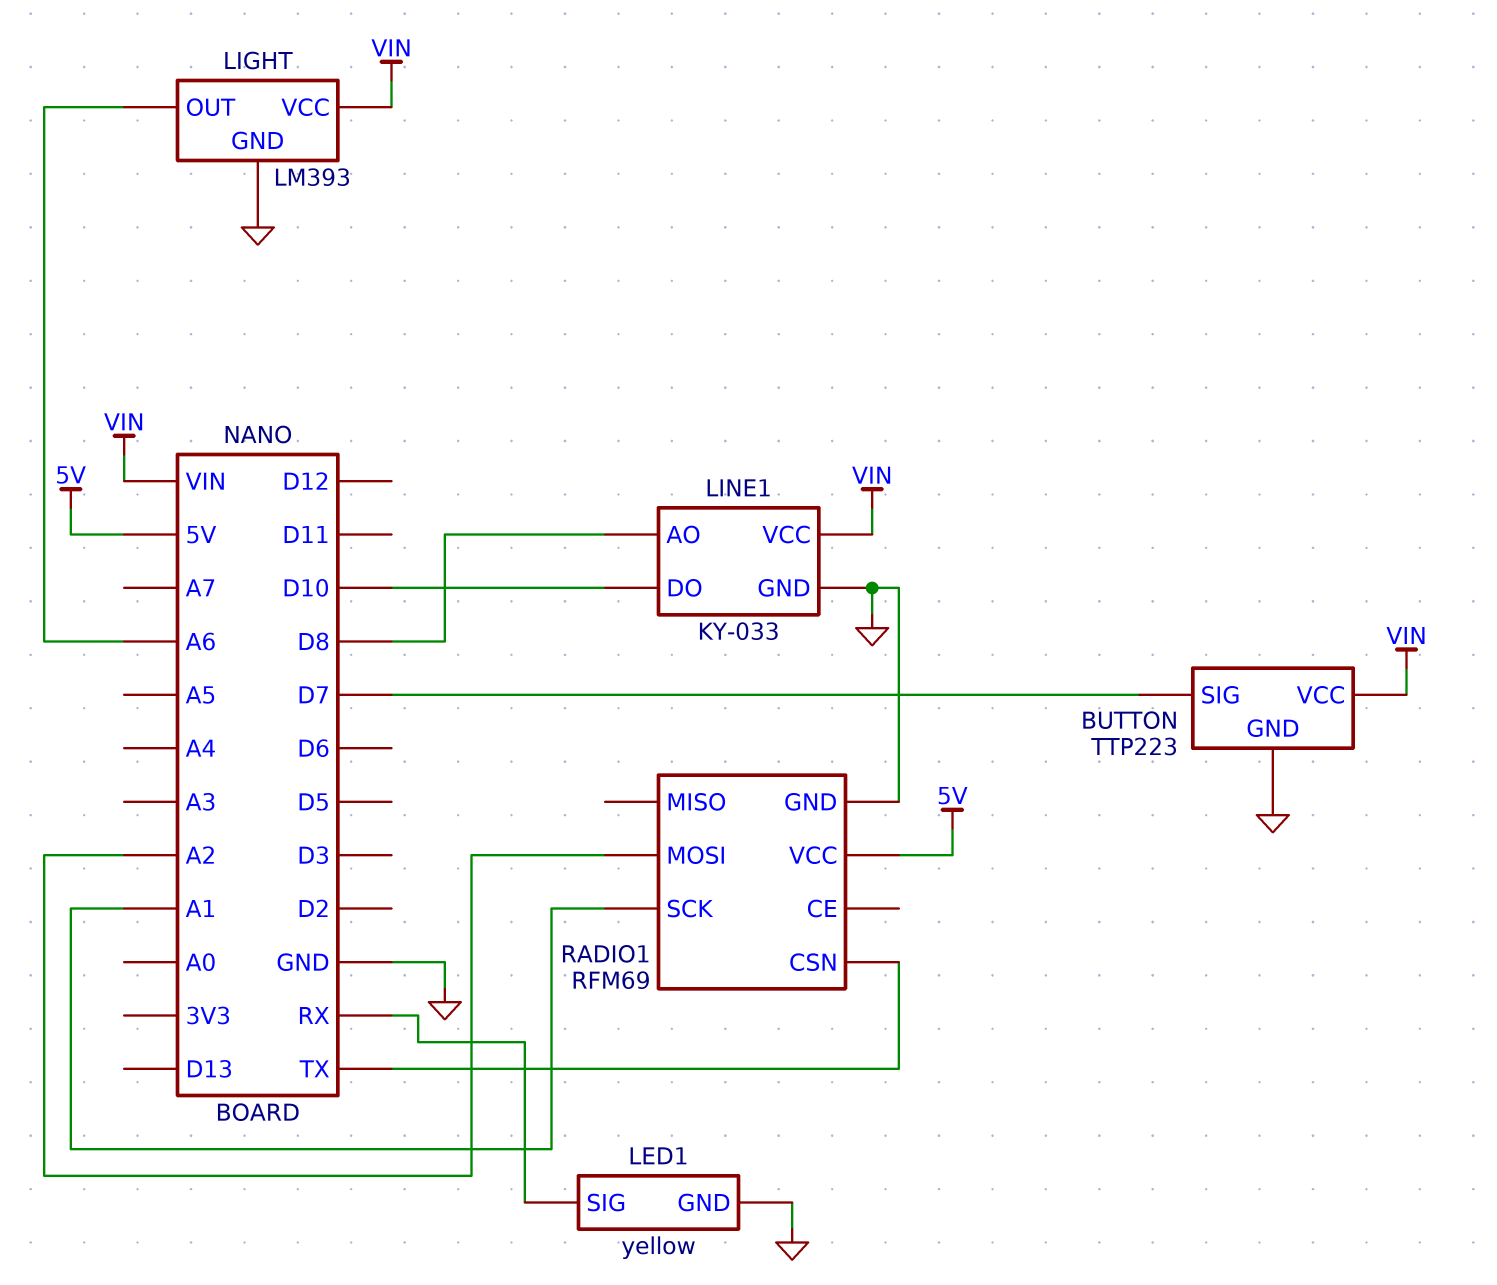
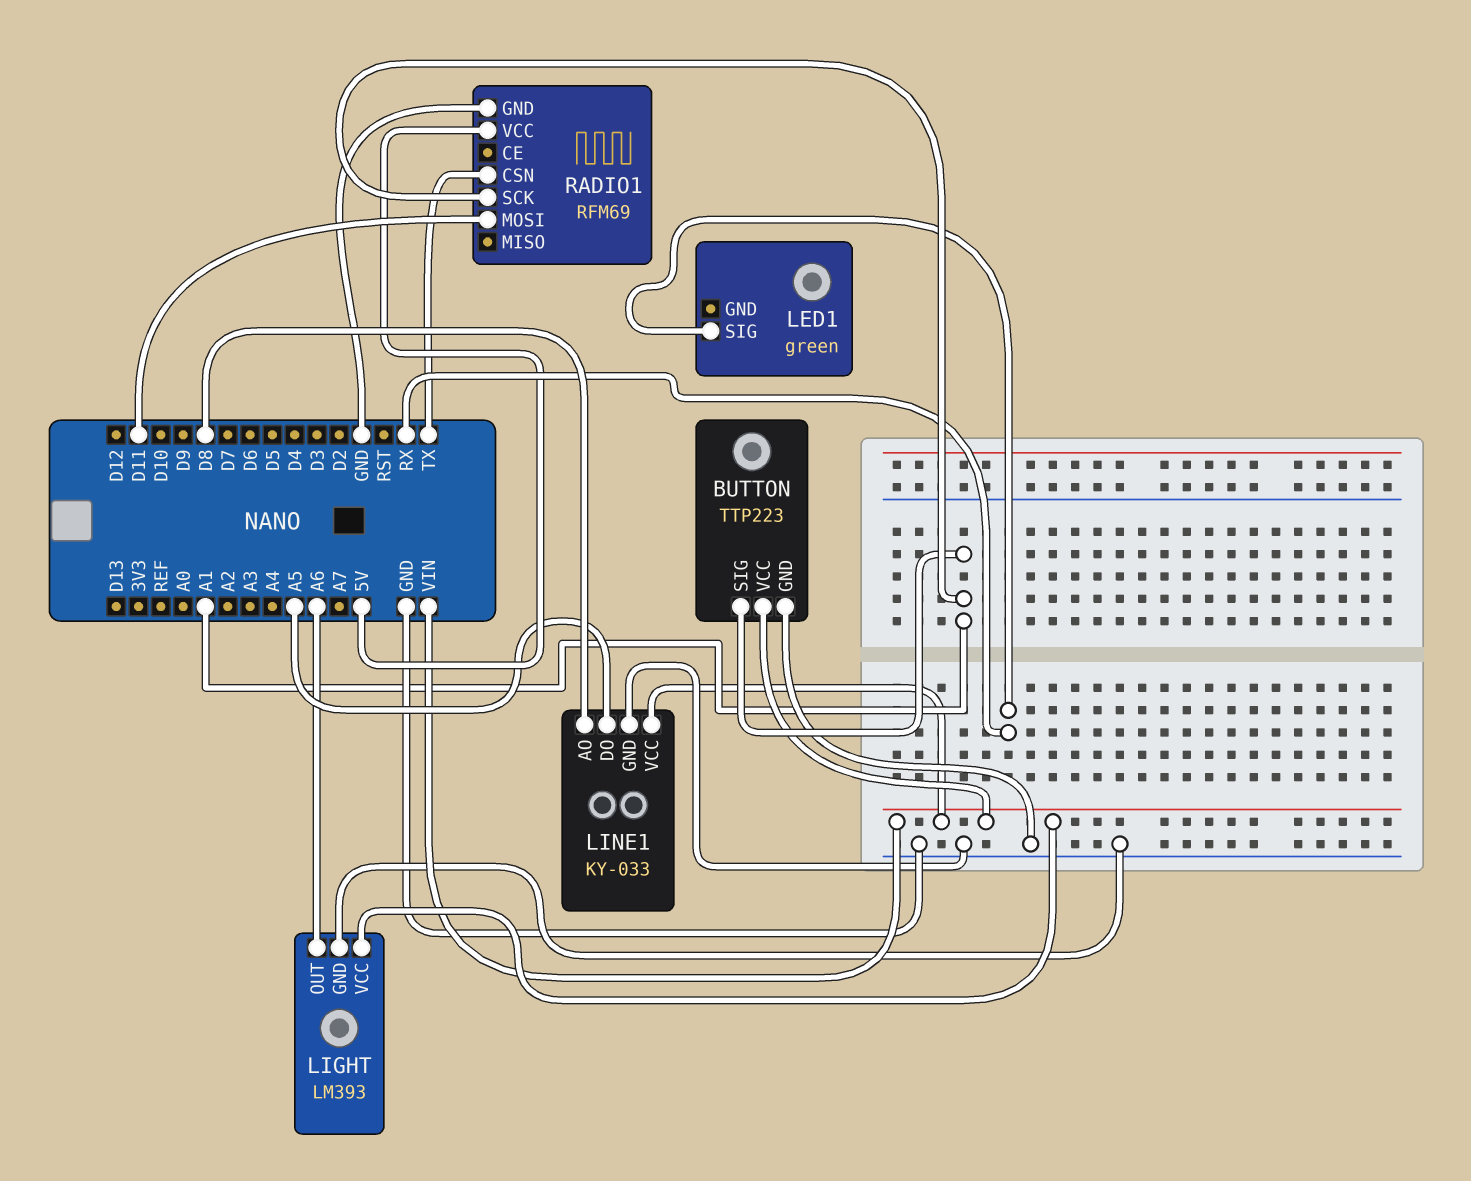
BUTTON pin SIG: D7 -> A1
LED1: yellow -> green
LED1 pin GND: GND -> none
LINE1 pin DO: D10 -> A5
RADIO1 pin MOSI: A2 -> D11

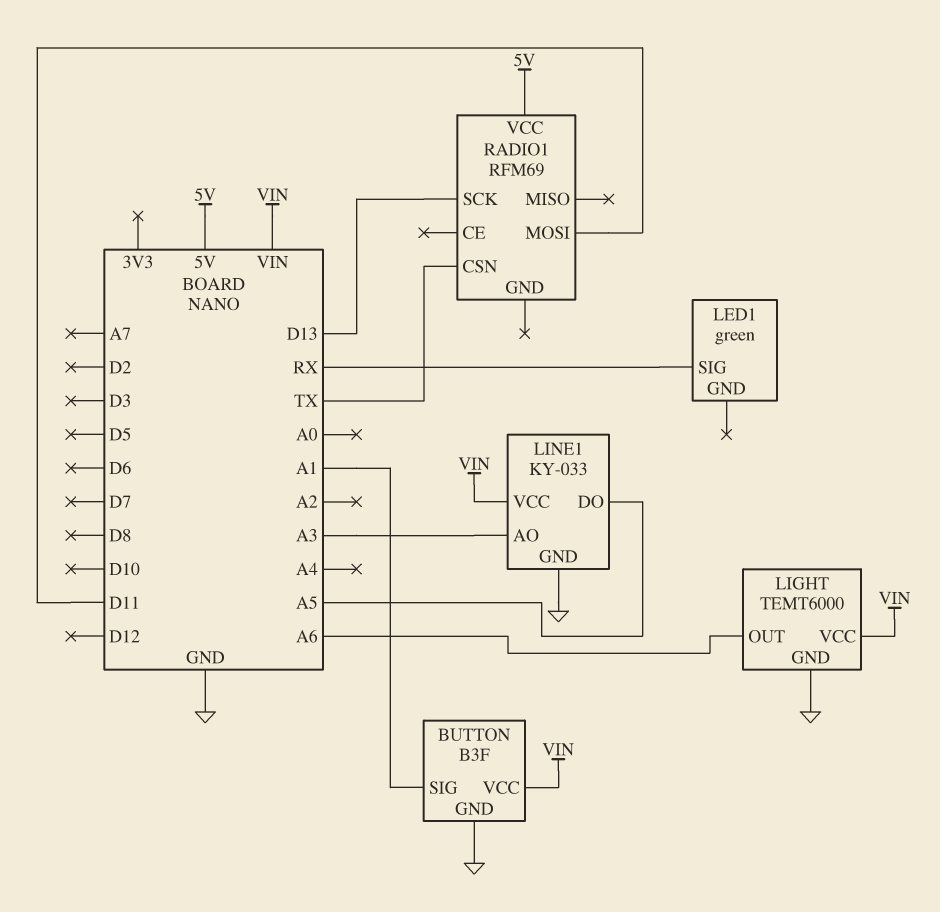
BUTTON: TTP223 -> B3F
LIGHT: LM393 -> TEMT6000
LINE1 pin AO: D8 -> A3
RADIO1 pin GND: GND -> none
RADIO1 pin SCK: A1 -> D13

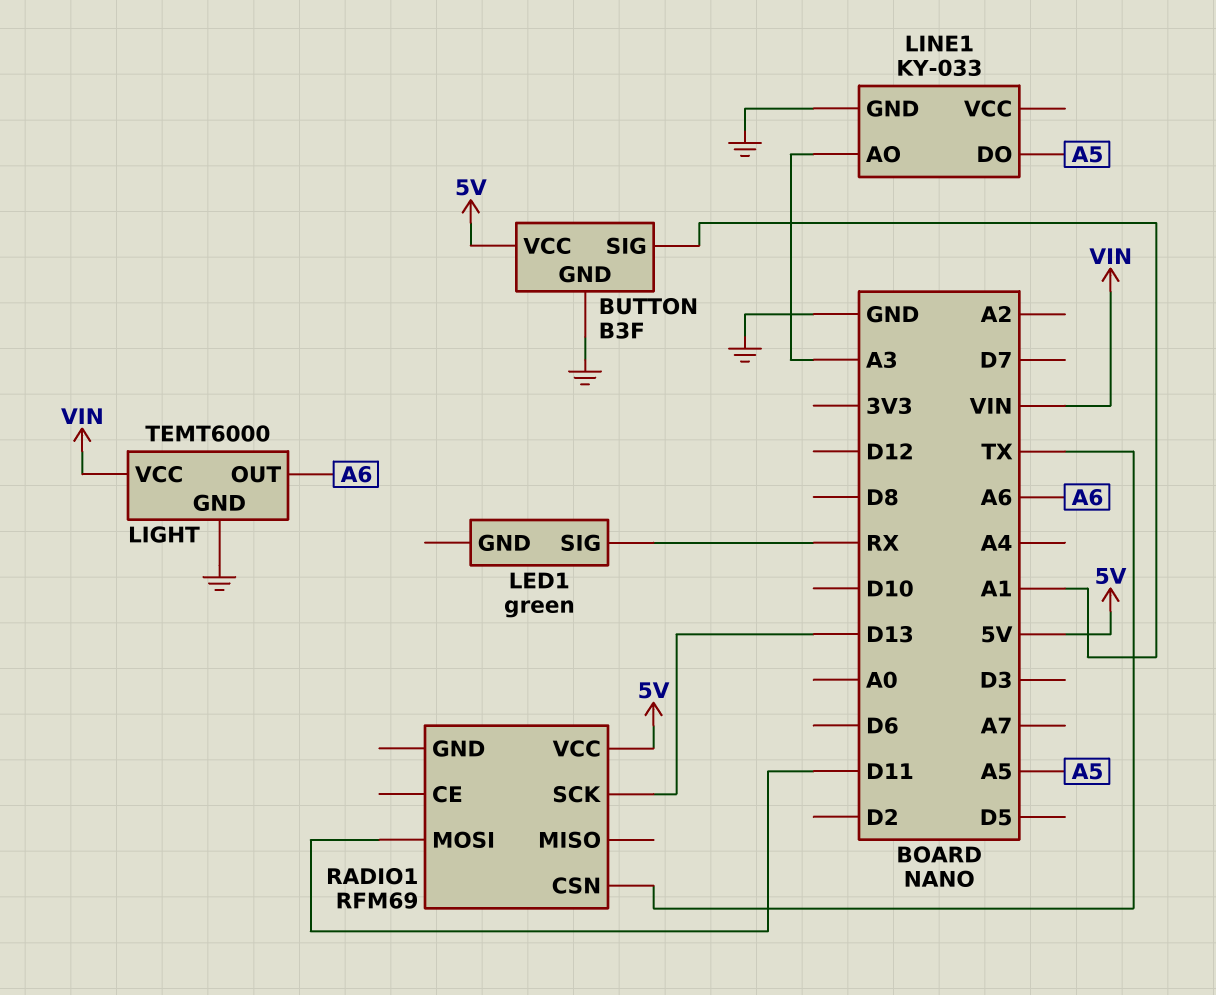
BUTTON pin VCC: VIN -> 5V
LINE1 pin VCC: VIN -> none

